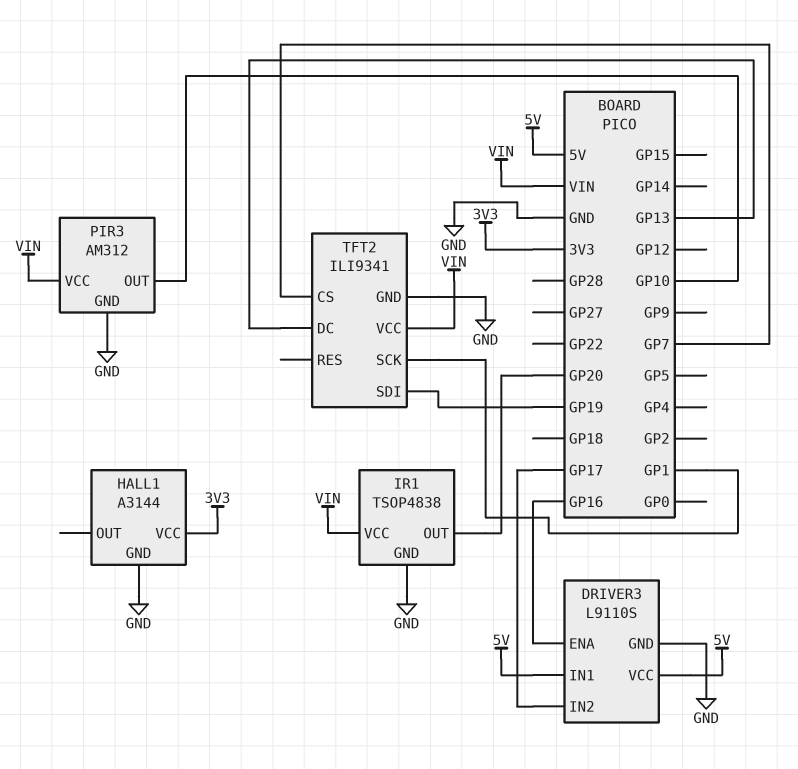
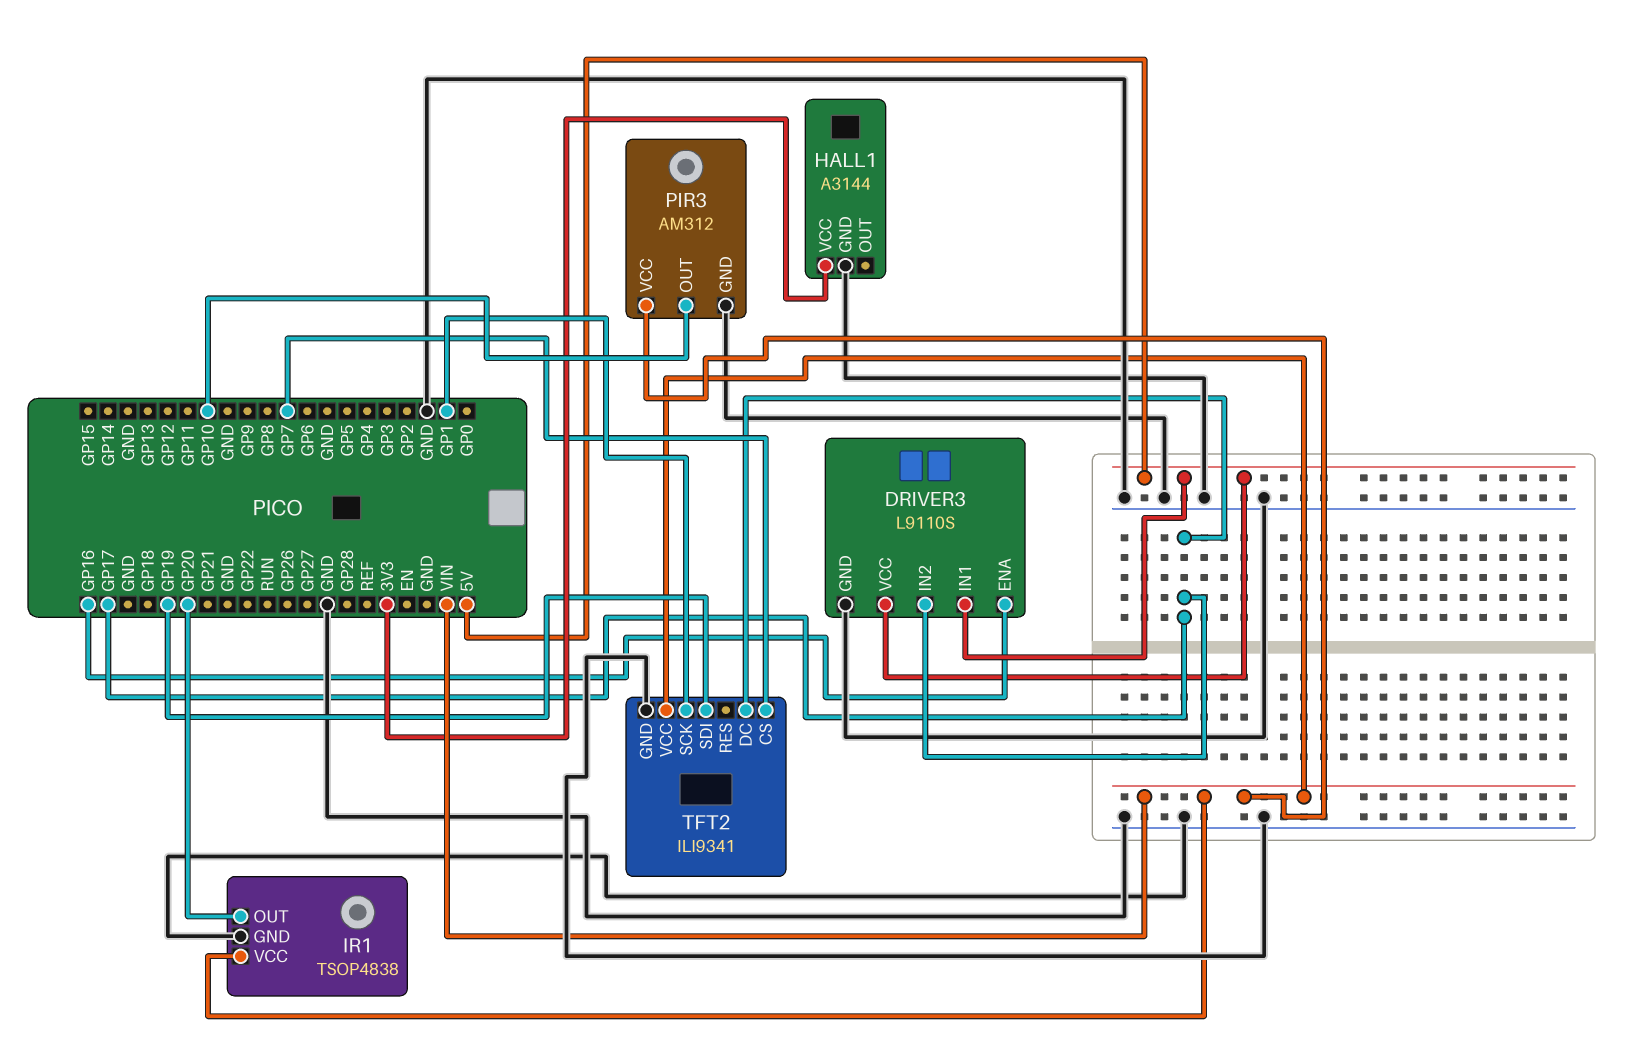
TFT2 pin DC: GP13 -> GP17

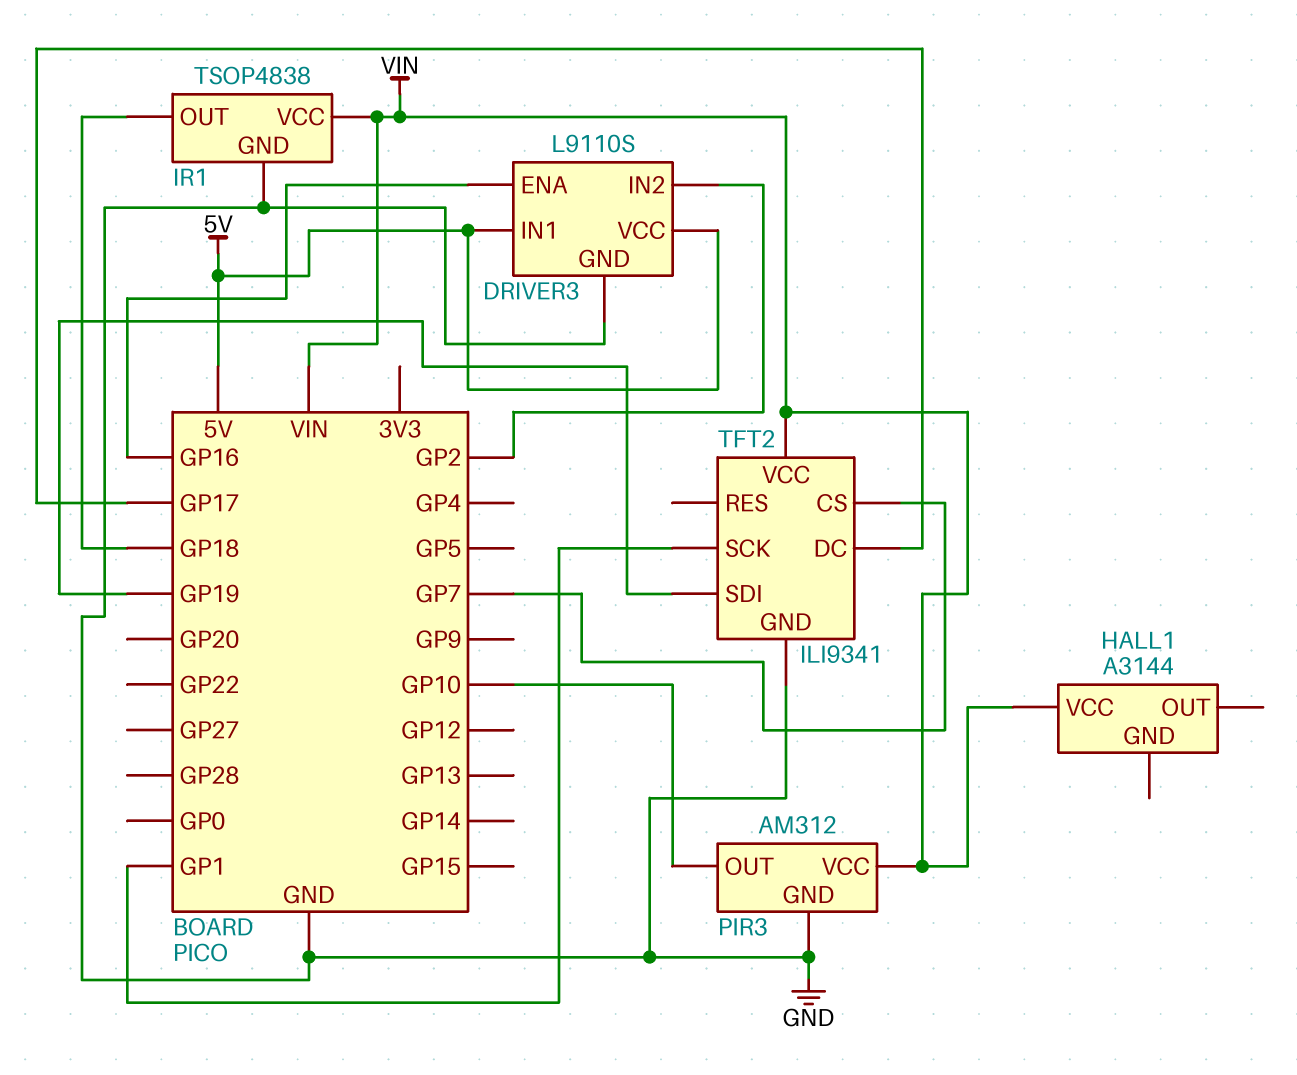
DRIVER3 pin IN2: GP17 -> GP2
HALL1 pin GND: GND -> none
HALL1 pin VCC: 3V3 -> VIN
IR1 pin OUT: GP20 -> GP18

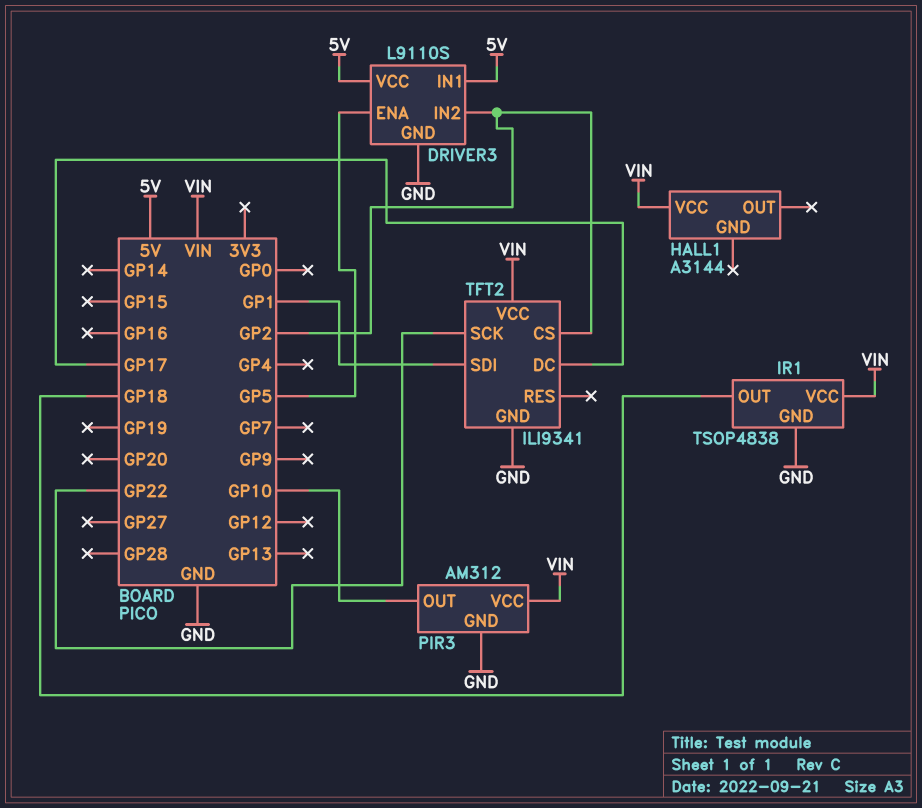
DRIVER3 pin ENA: GP16 -> GP5
TFT2 pin CS: GP7 -> GP2
TFT2 pin SCK: GP1 -> GP22
TFT2 pin SDI: GP19 -> GP1

